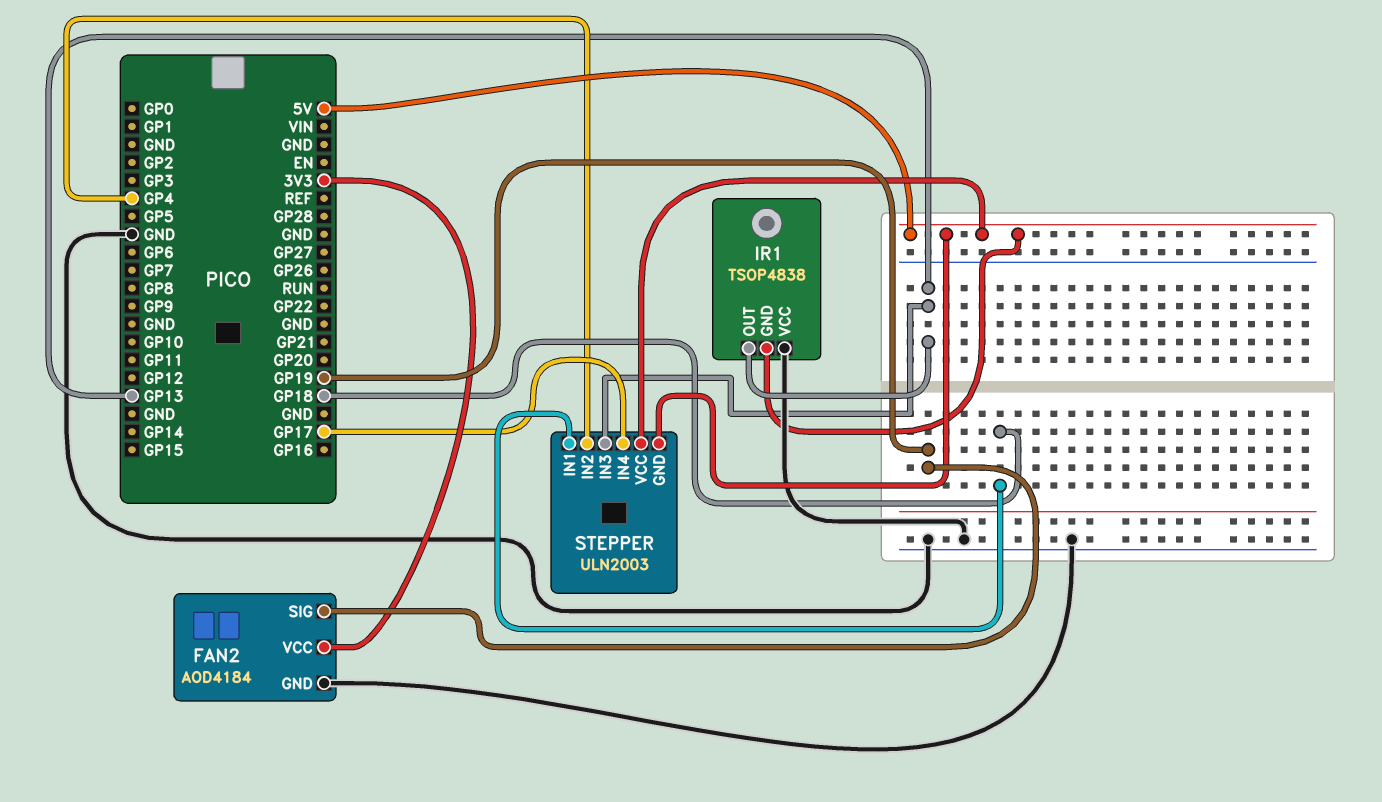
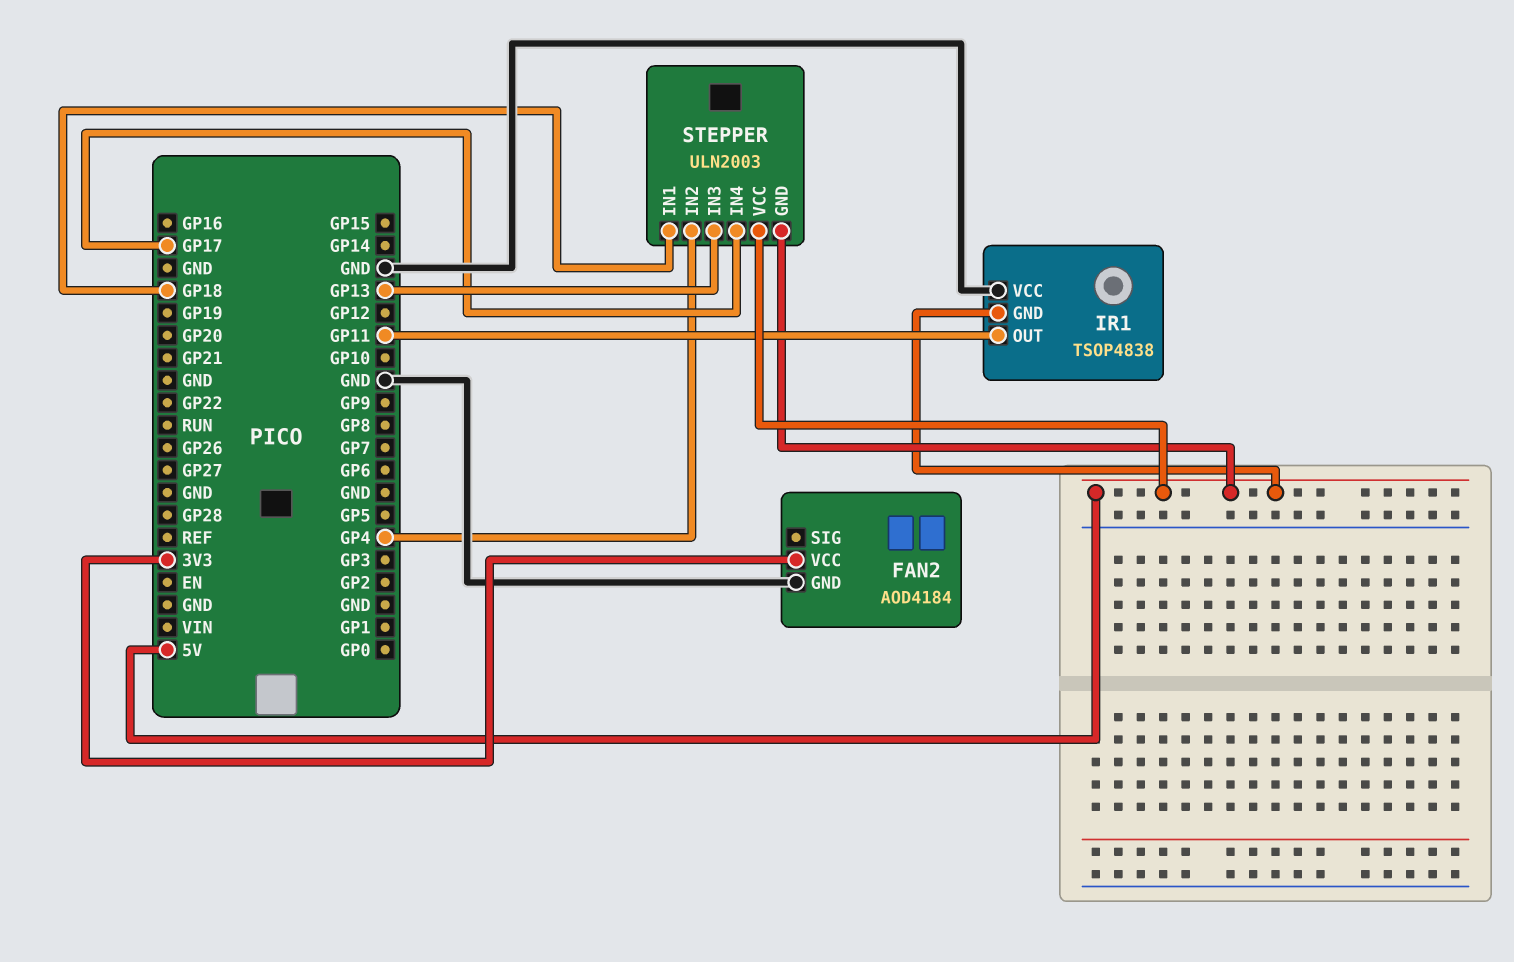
FAN2 pin SIG: GP19 -> none
IR1 pin OUT: GP13 -> GP11

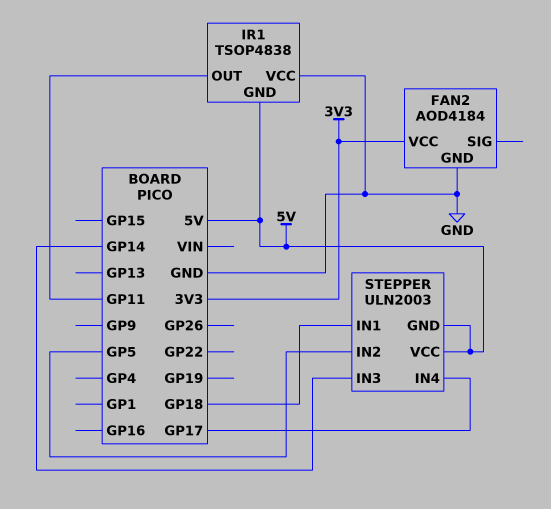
STEPPER pin IN2: GP4 -> GP5
STEPPER pin IN3: GP13 -> GP14

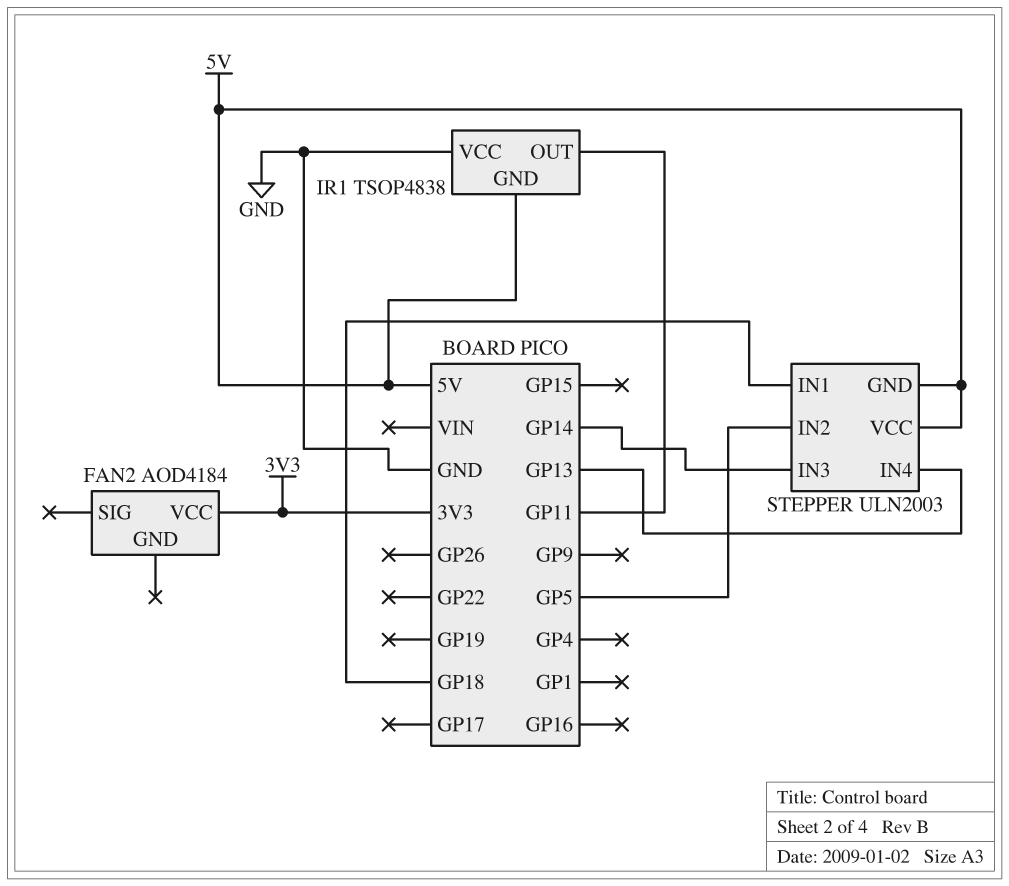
FAN2 pin GND: GND -> none
STEPPER pin IN4: GP17 -> GP13

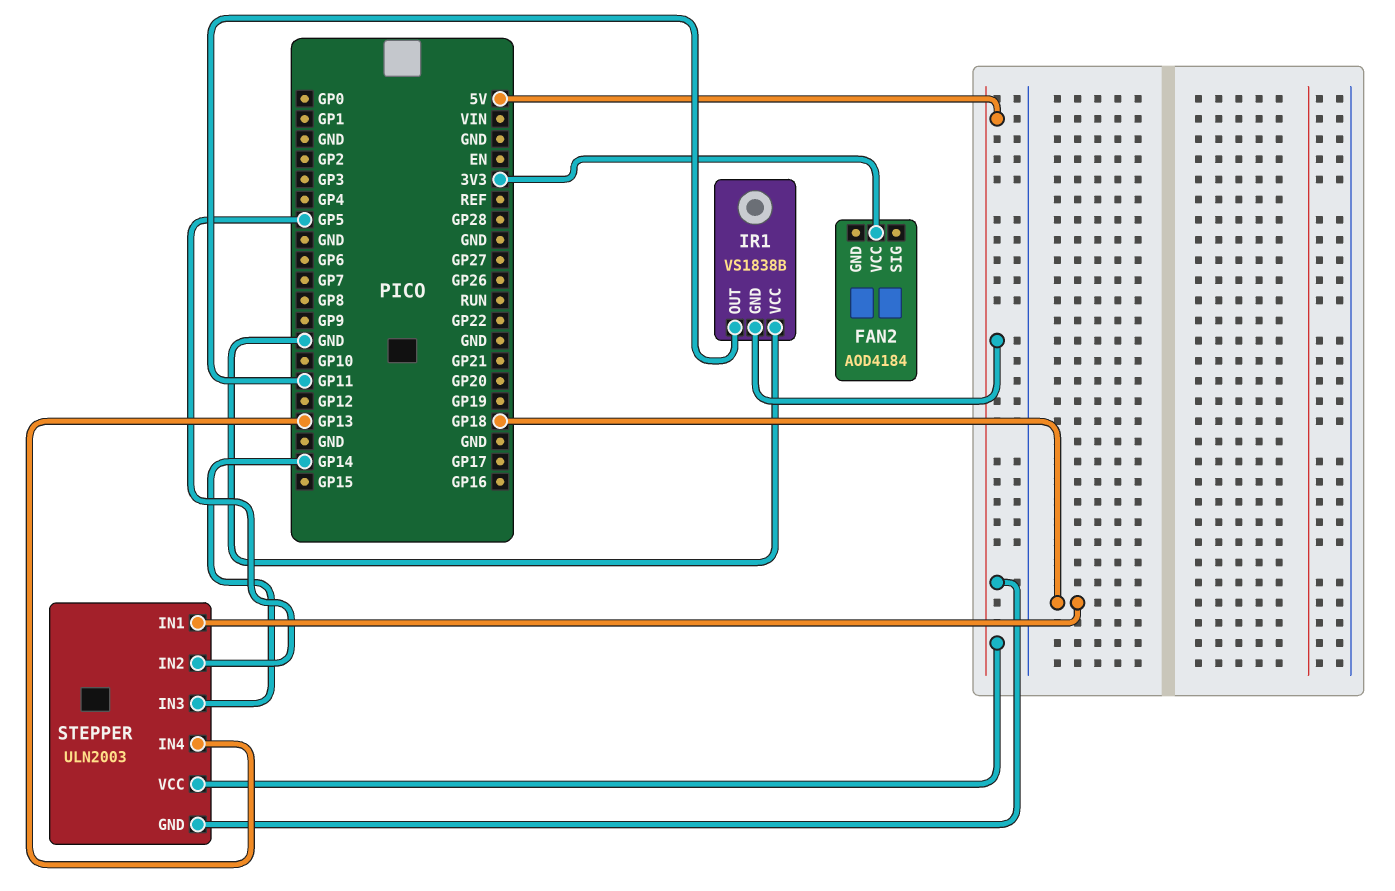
IR1: TSOP4838 -> VS1838B

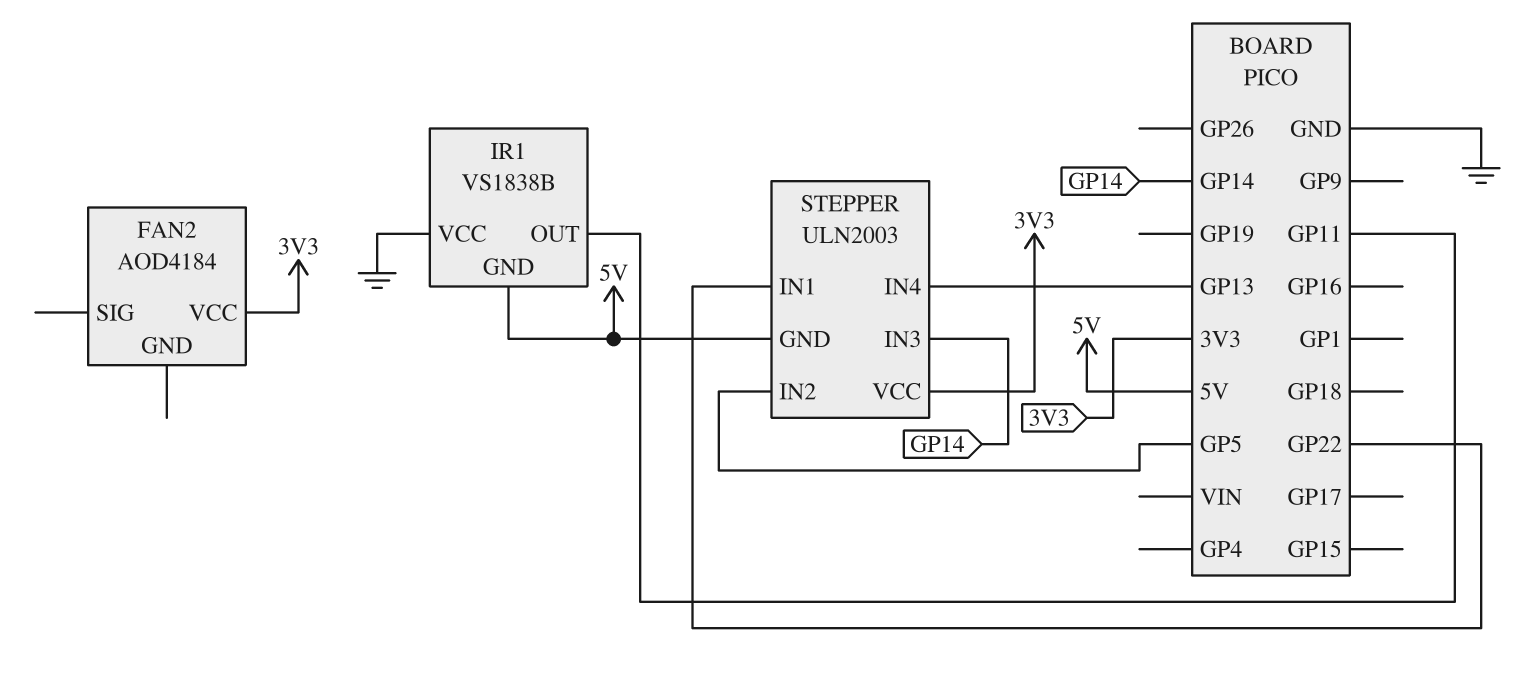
STEPPER pin IN1: GP18 -> GP22
STEPPER pin VCC: 5V -> 3V3

